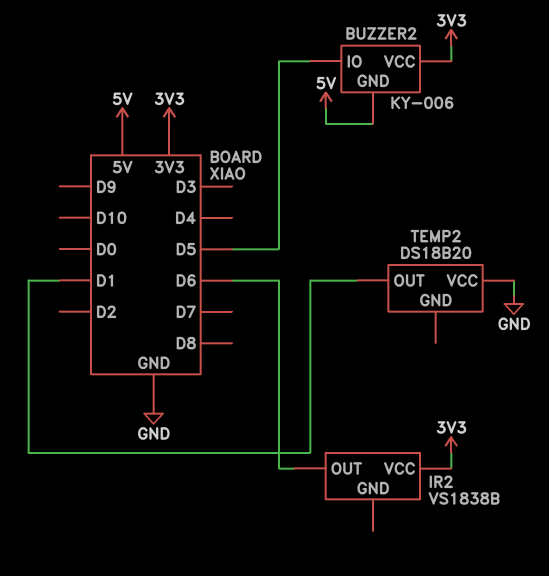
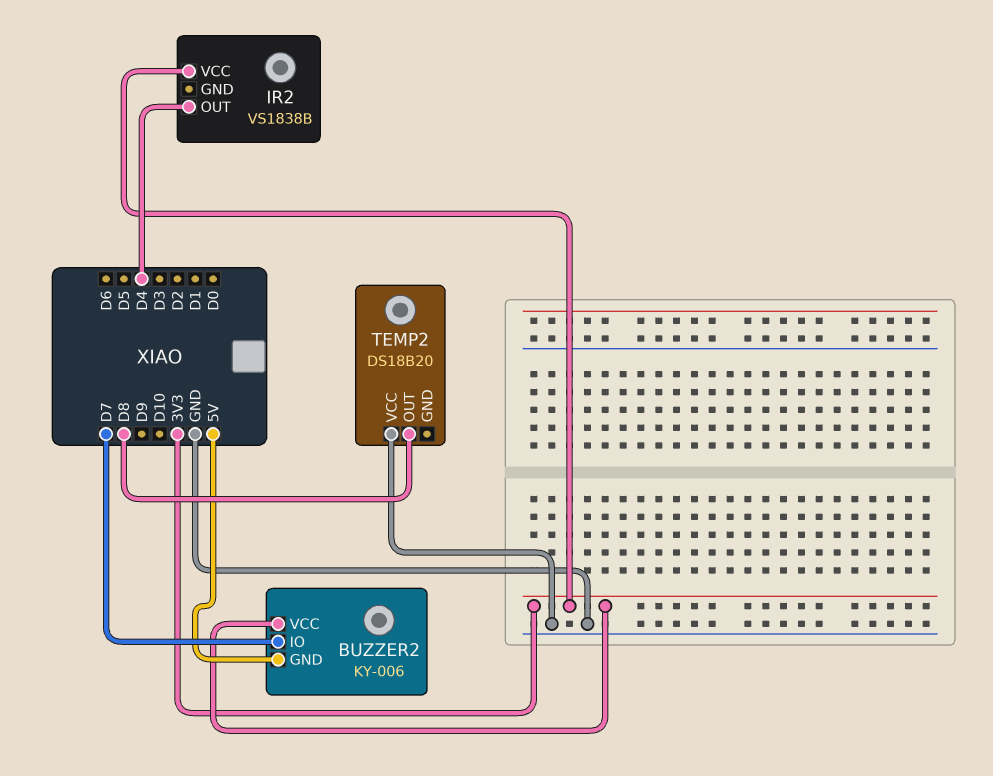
BUZZER2 pin IO: D5 -> D7
IR2 pin OUT: D6 -> D4
TEMP2 pin OUT: D1 -> D8

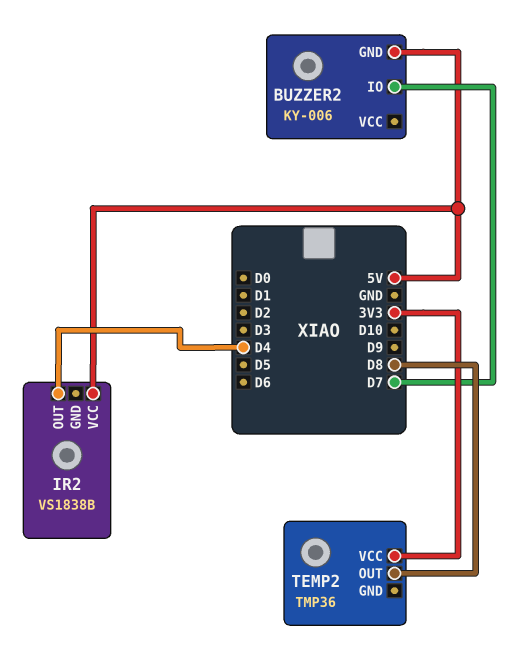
BUZZER2 pin VCC: 3V3 -> none
IR2 pin VCC: 3V3 -> 5V
TEMP2: DS18B20 -> TMP36
TEMP2 pin VCC: GND -> 3V3

